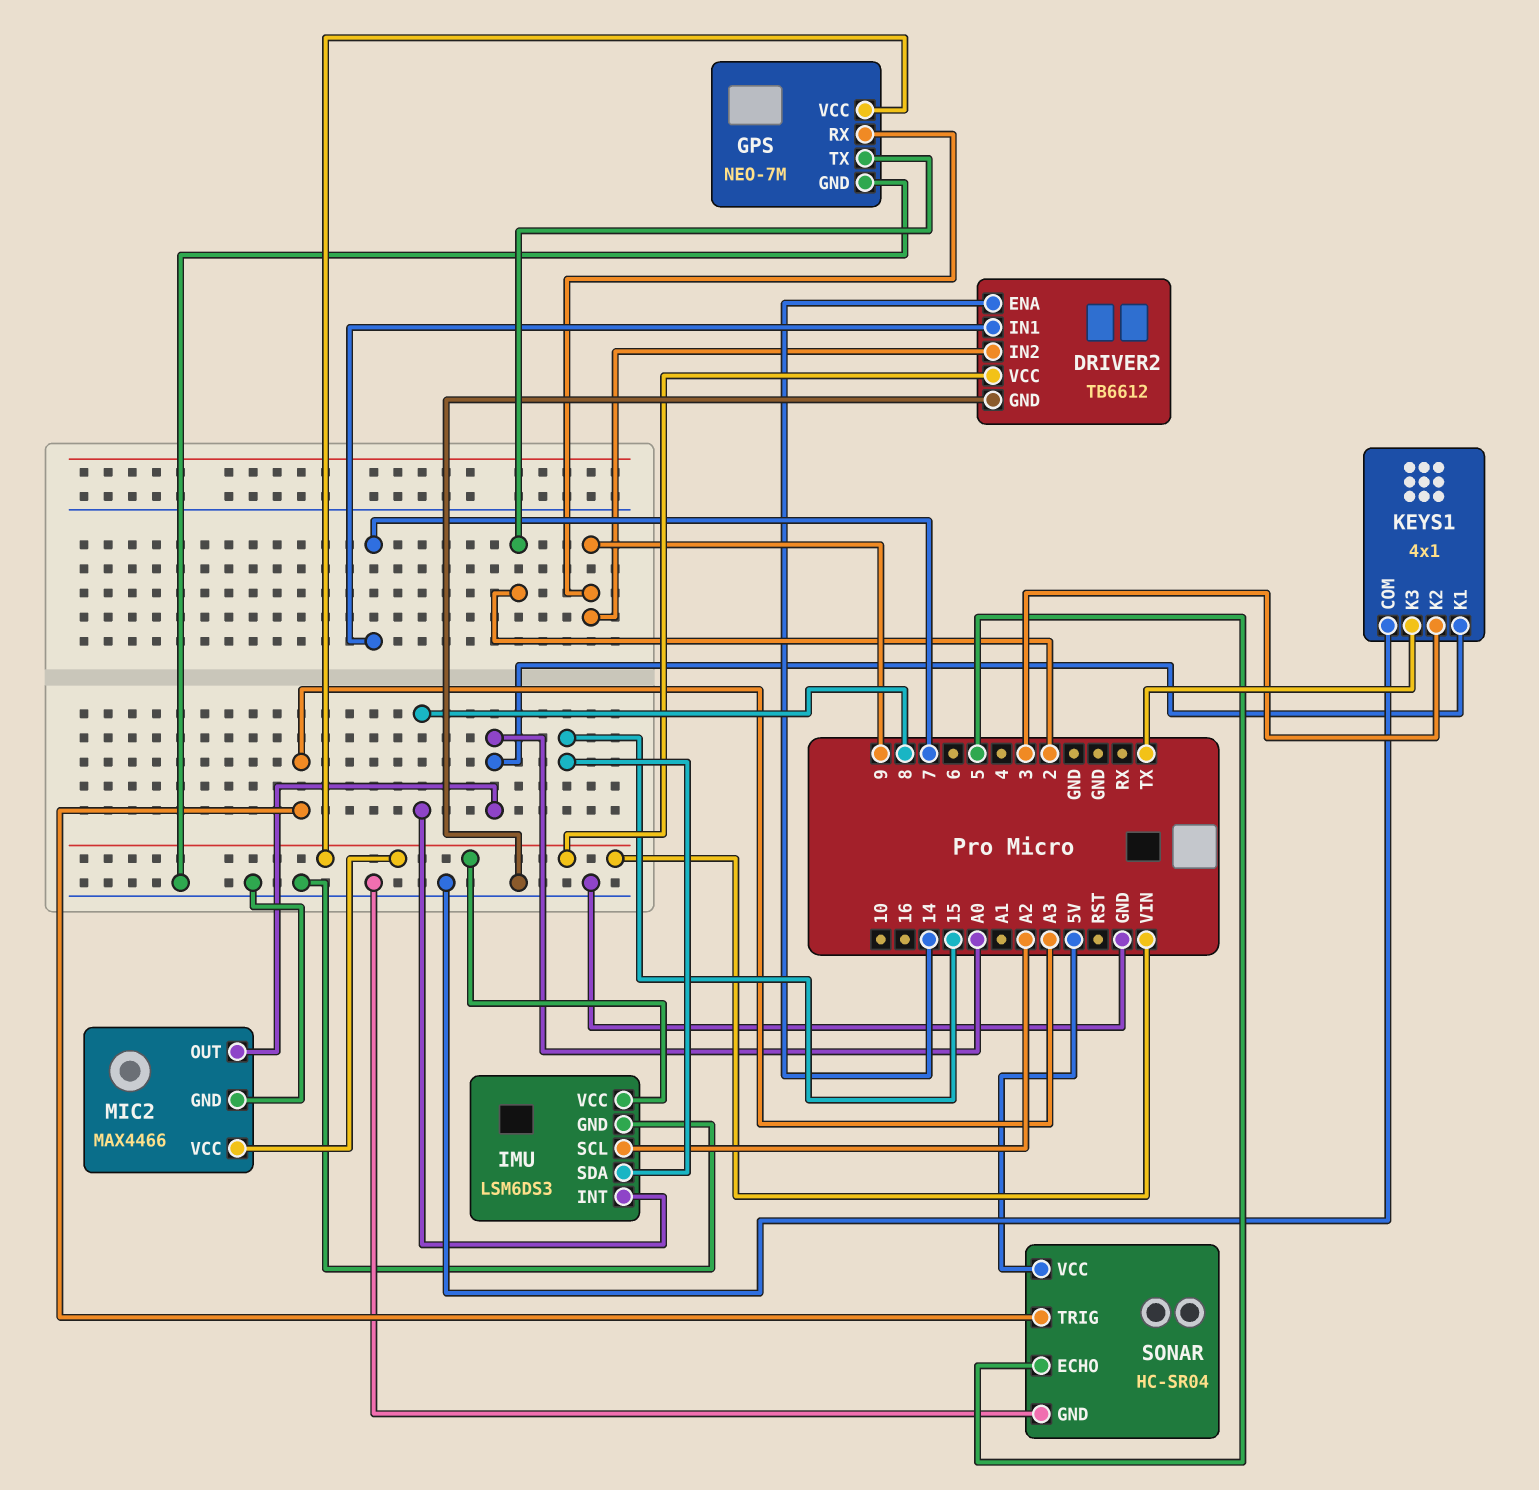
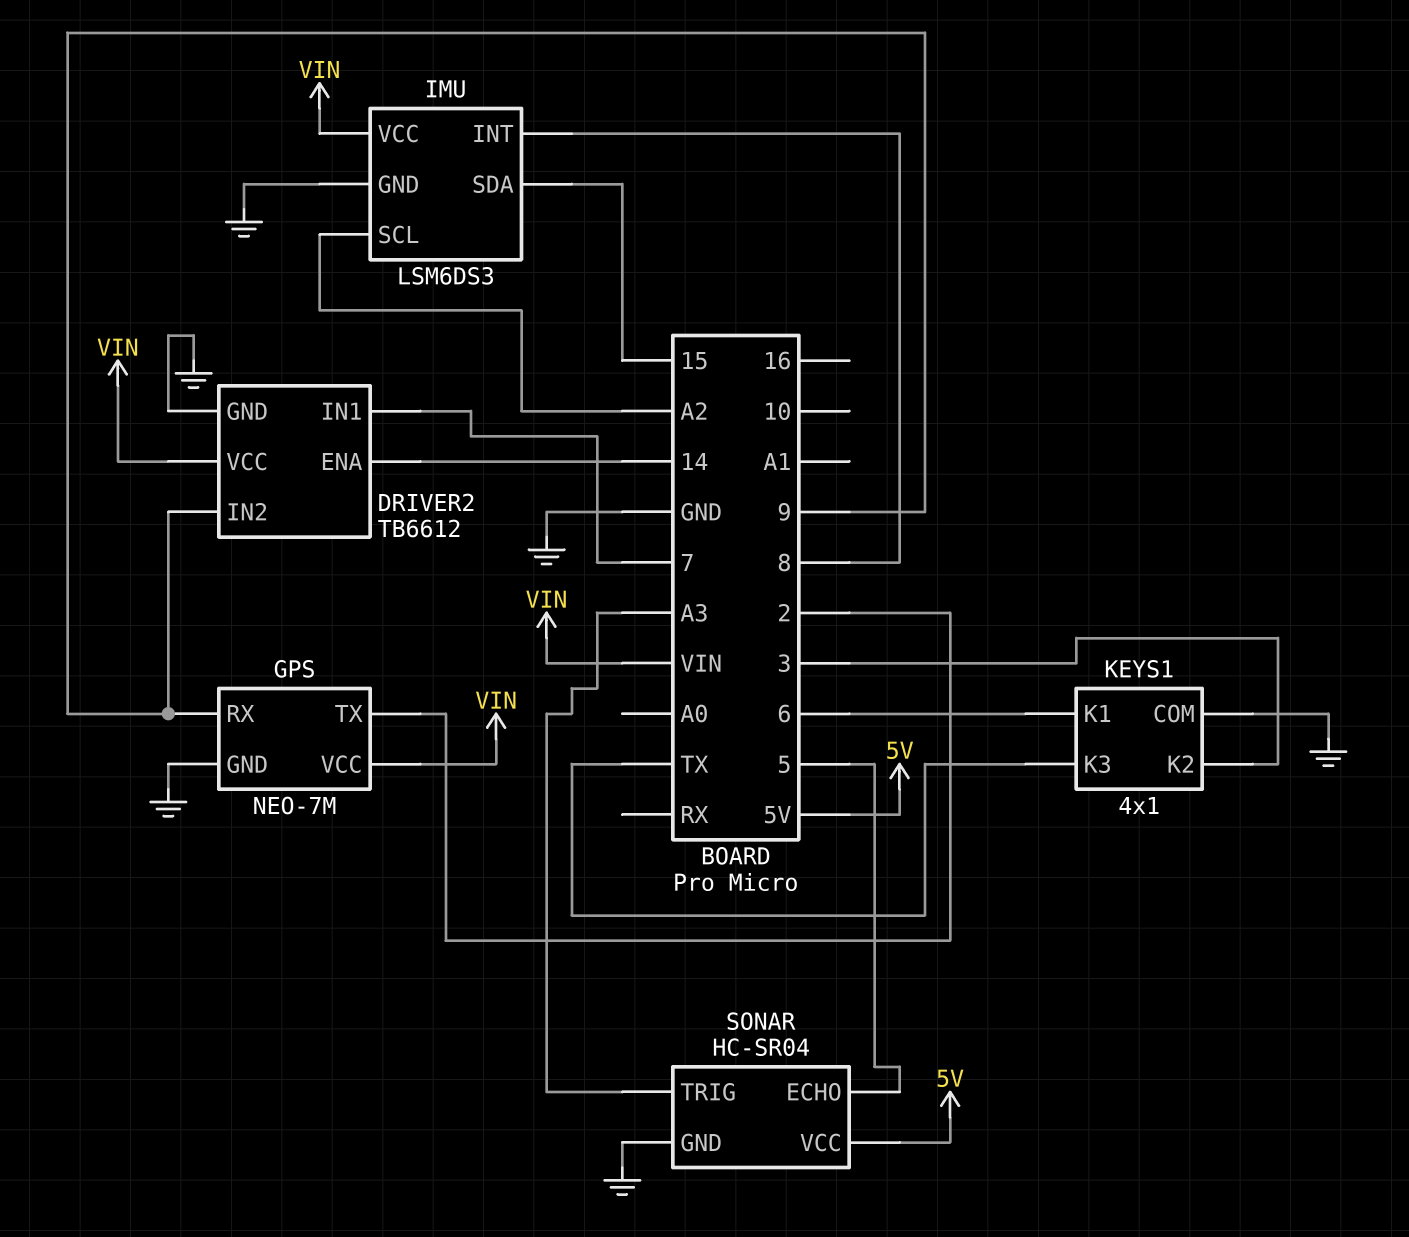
KEYS1 pin K1: A0 -> 6
MIC2: MAX4466 -> none
MIC2 pin GND: GND -> none
MIC2 pin OUT: A0 -> none
MIC2 pin VCC: VIN -> none

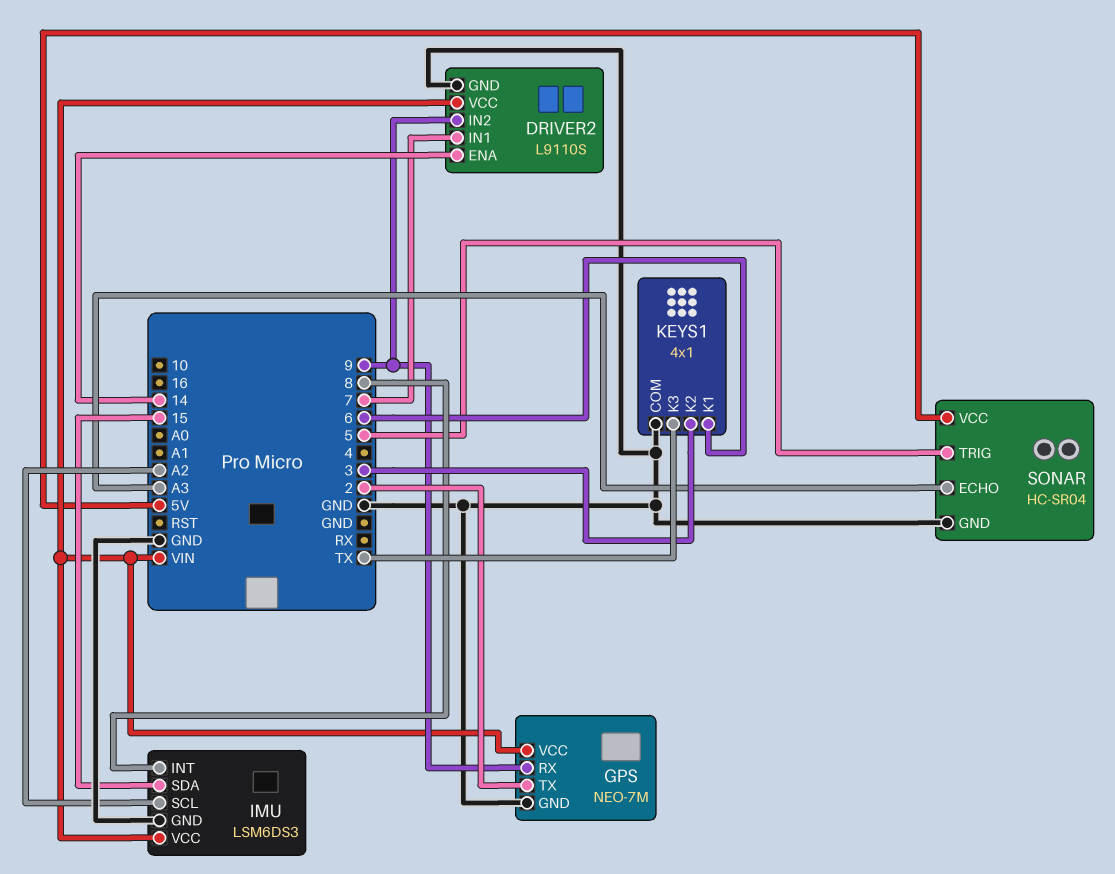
DRIVER2: TB6612 -> L9110S
SONAR pin ECHO: 5 -> A3
SONAR pin TRIG: A3 -> 5

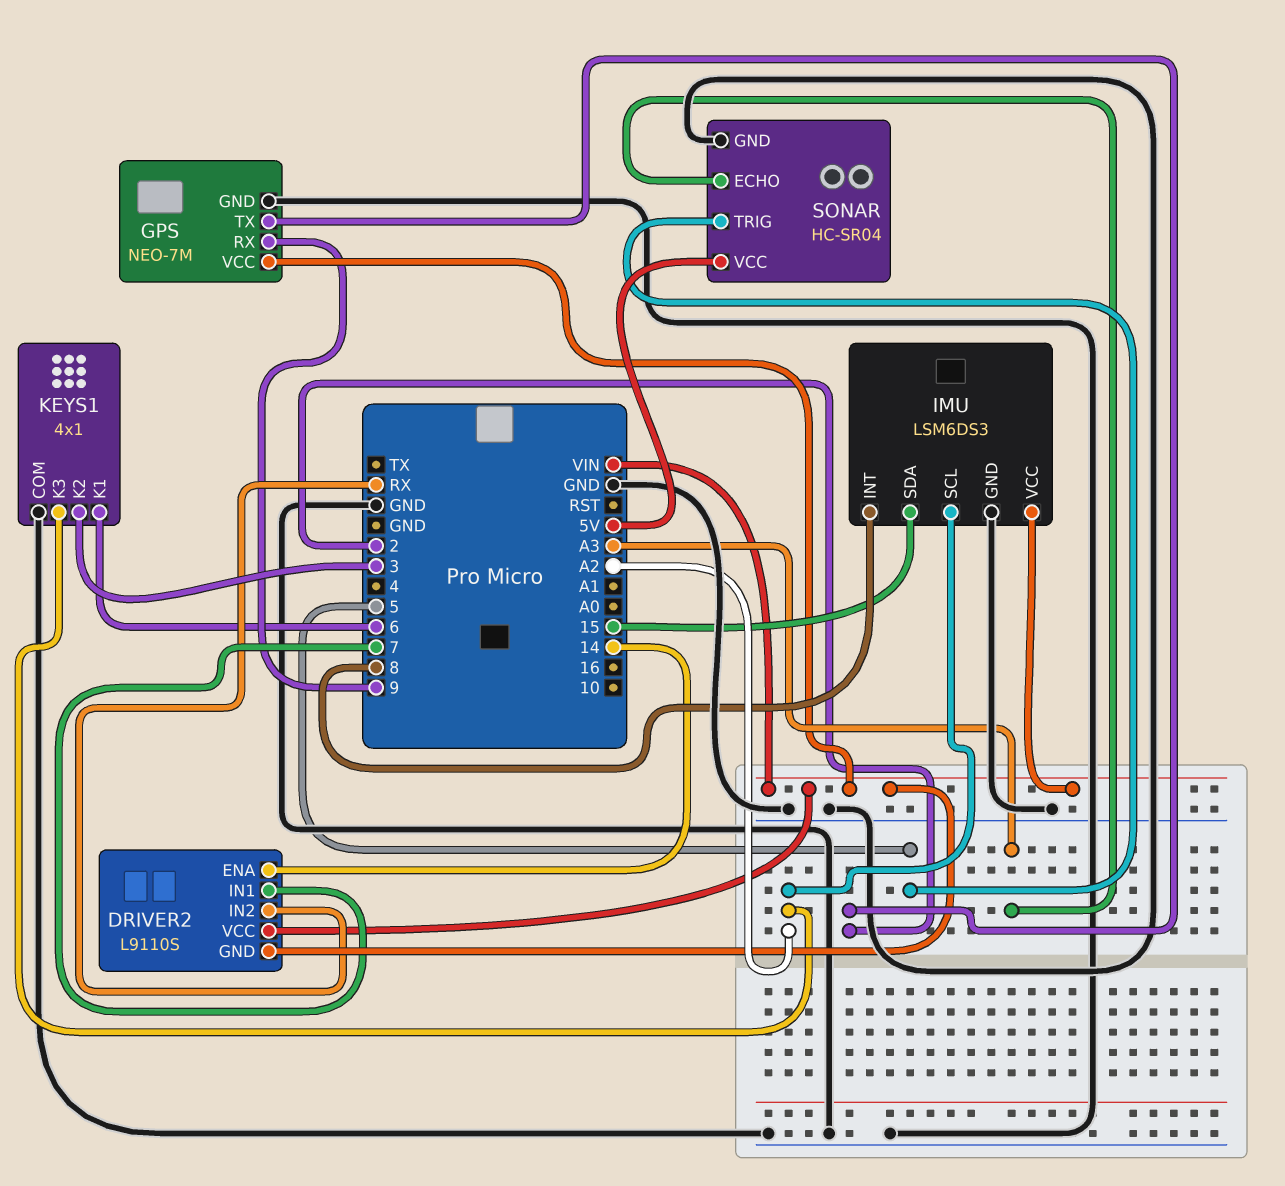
DRIVER2 pin GND: GND -> VIN
DRIVER2 pin IN2: 9 -> RX
KEYS1 pin K3: TX -> A2

